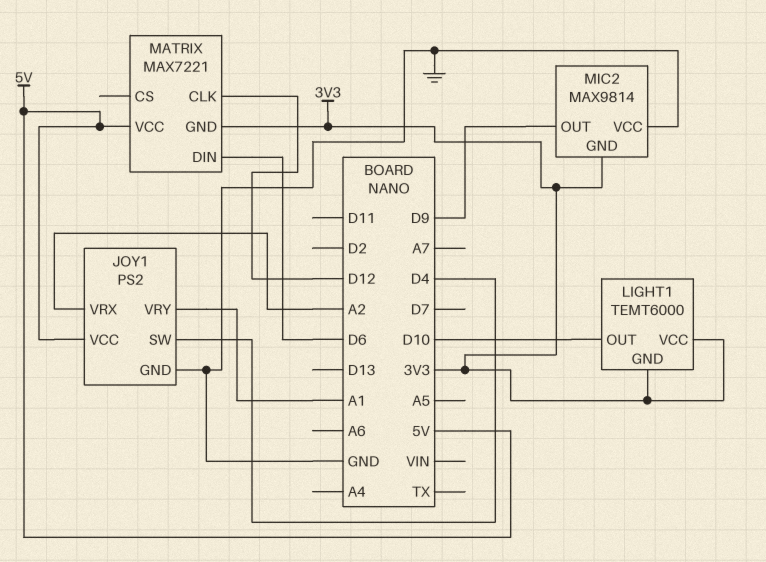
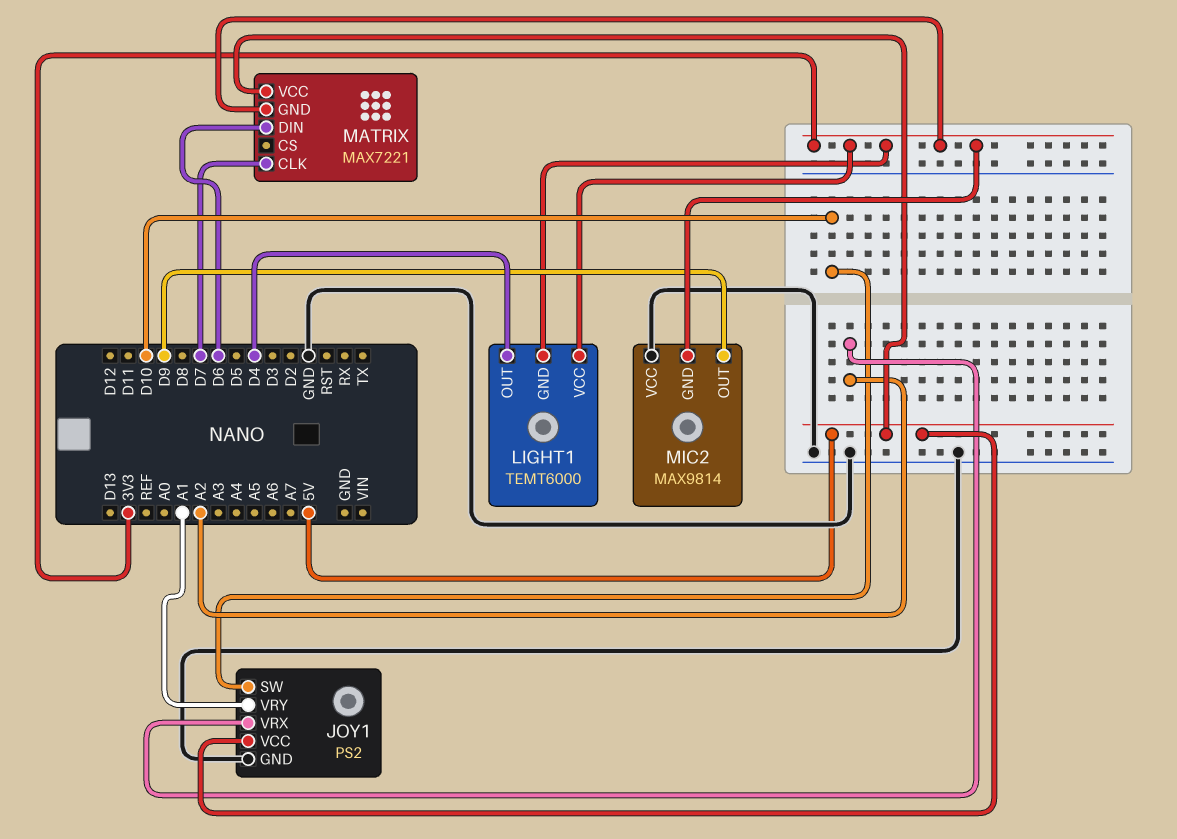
JOY1 pin SW: D4 -> D10
LIGHT1 pin OUT: D10 -> D4
MATRIX pin CLK: D12 -> D7

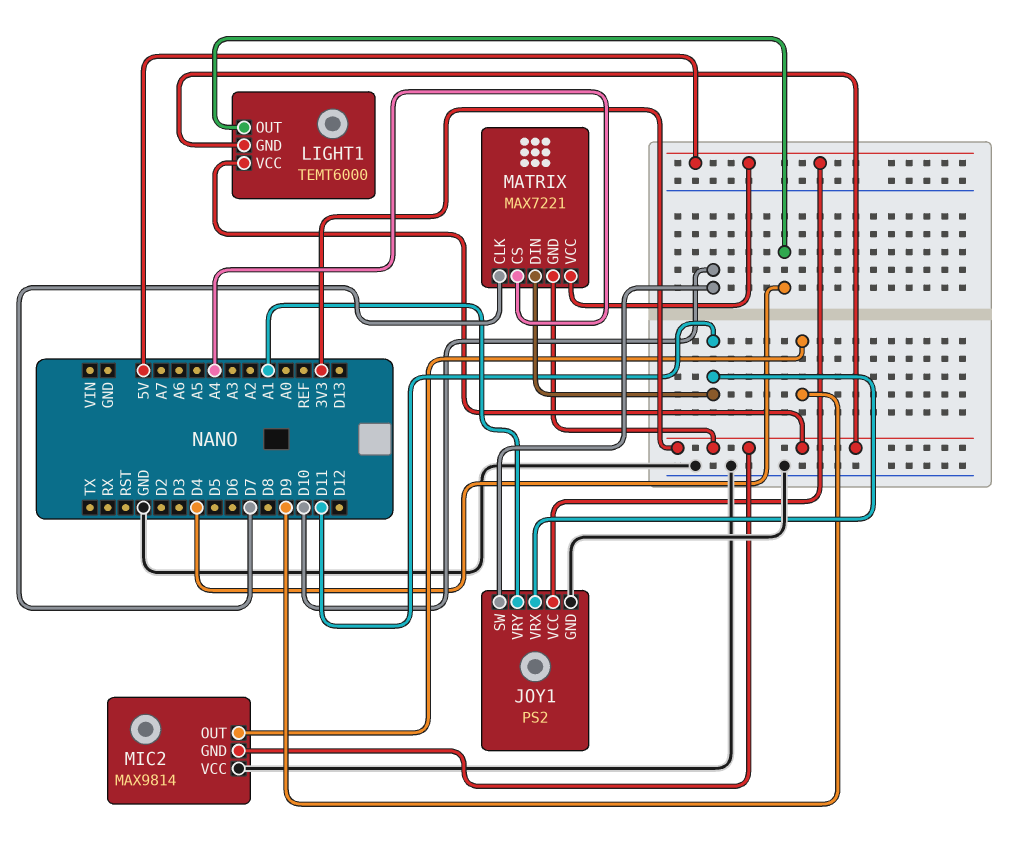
JOY1 pin VRX: A2 -> D11
MATRIX pin CS: none -> A4
MATRIX pin DIN: D6 -> D11

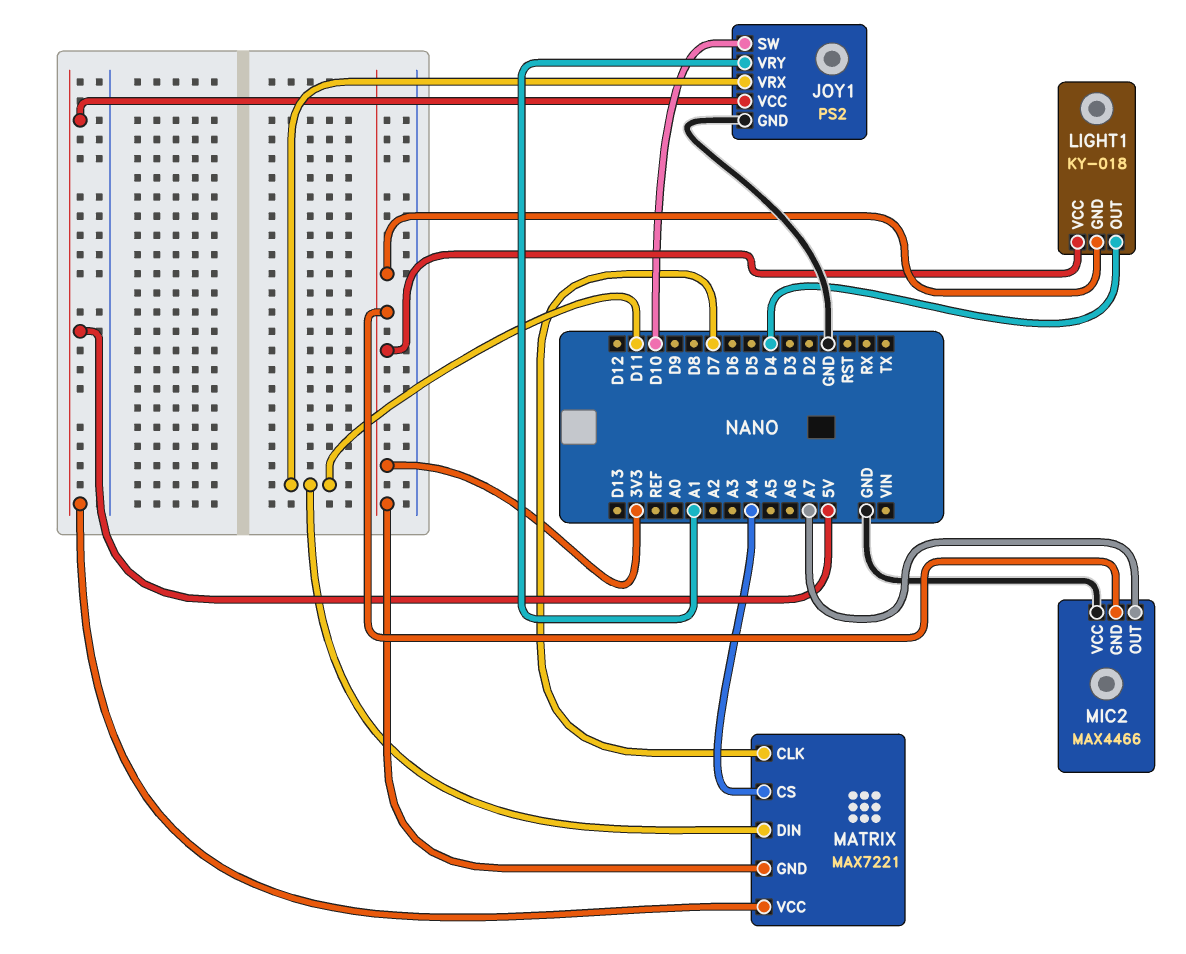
LIGHT1: TEMT6000 -> KY-018
MIC2: MAX9814 -> MAX4466
MIC2 pin OUT: D9 -> A7

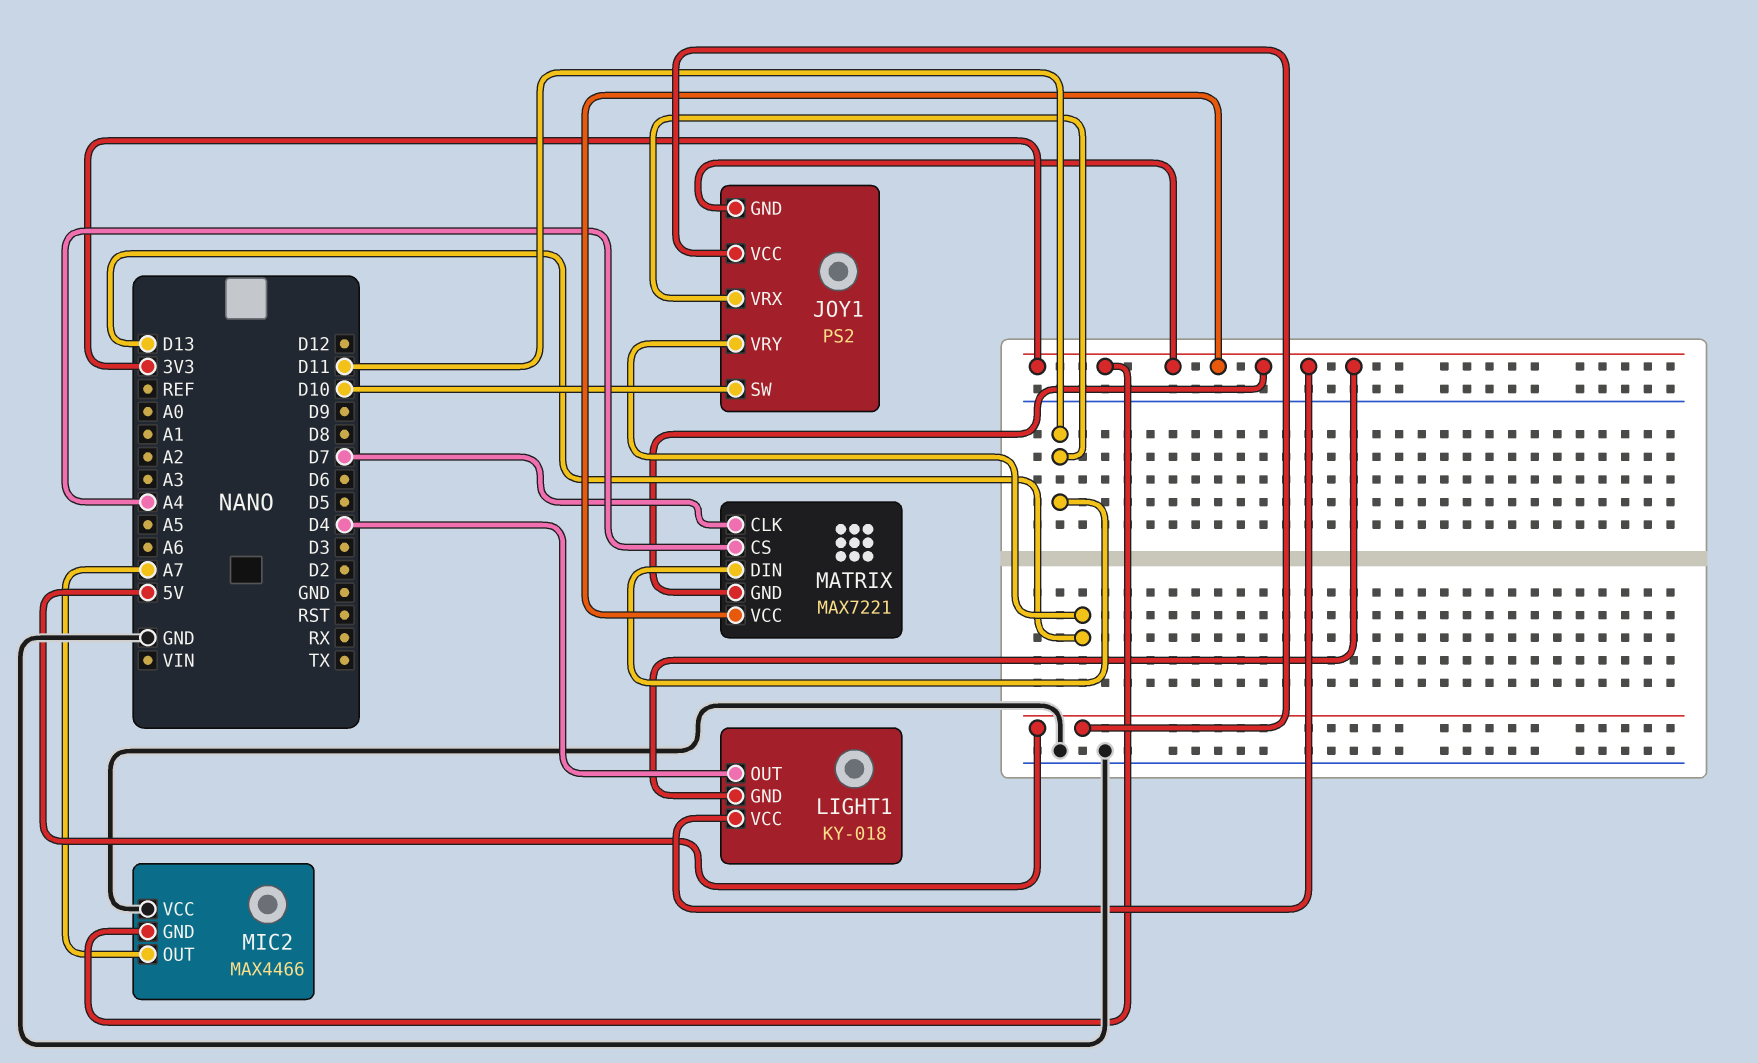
JOY1 pin GND: GND -> 3V3
JOY1 pin VRY: A1 -> D13
MATRIX pin VCC: 5V -> 3V3

